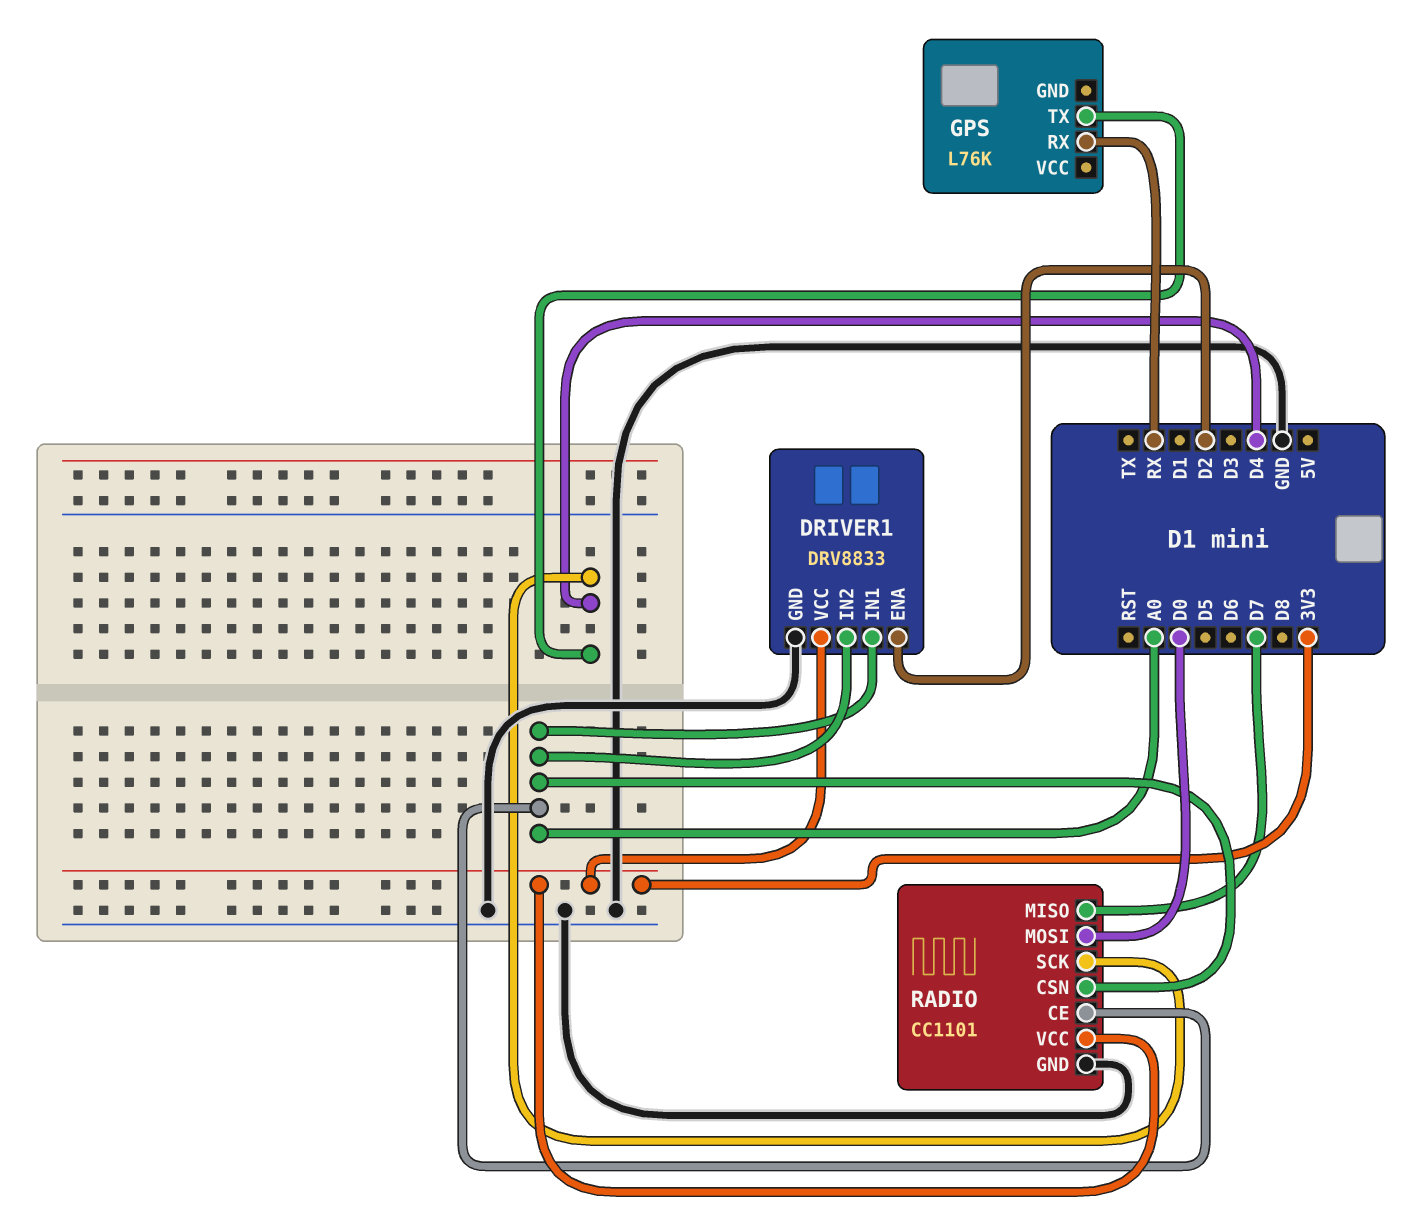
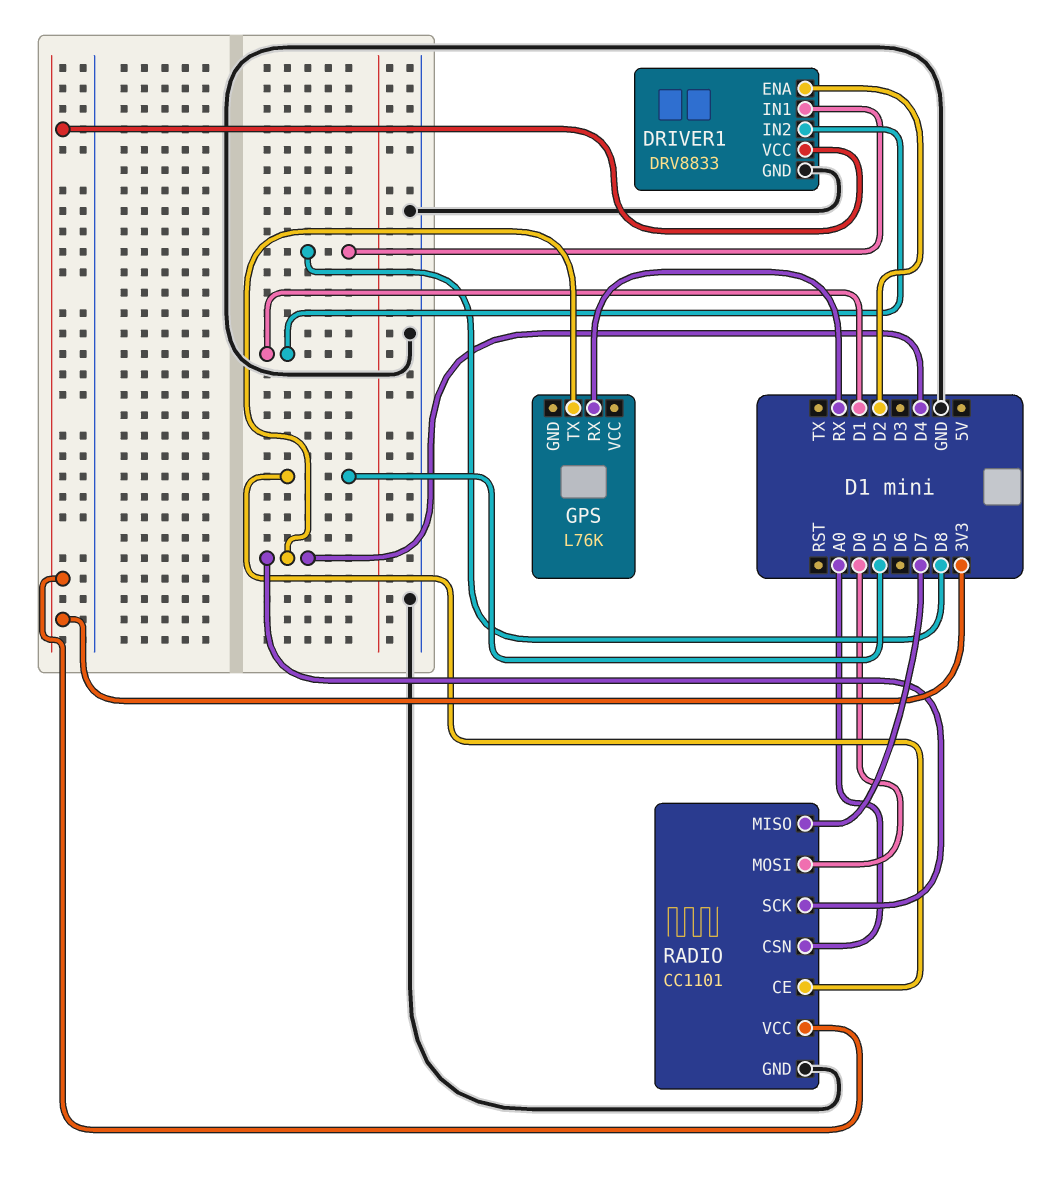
DRIVER1 pin IN1: A0 -> D8
DRIVER1 pin IN2: A0 -> D1
RADIO pin CE: A0 -> D5

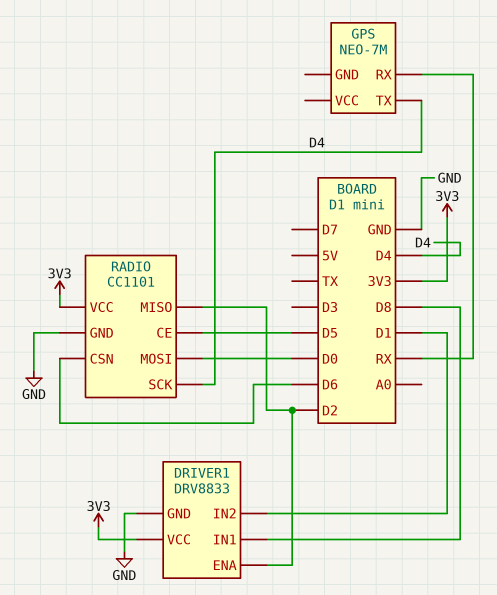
GPS: L76K -> NEO-7M
RADIO pin CSN: A0 -> D6
RADIO pin MISO: D7 -> D2

